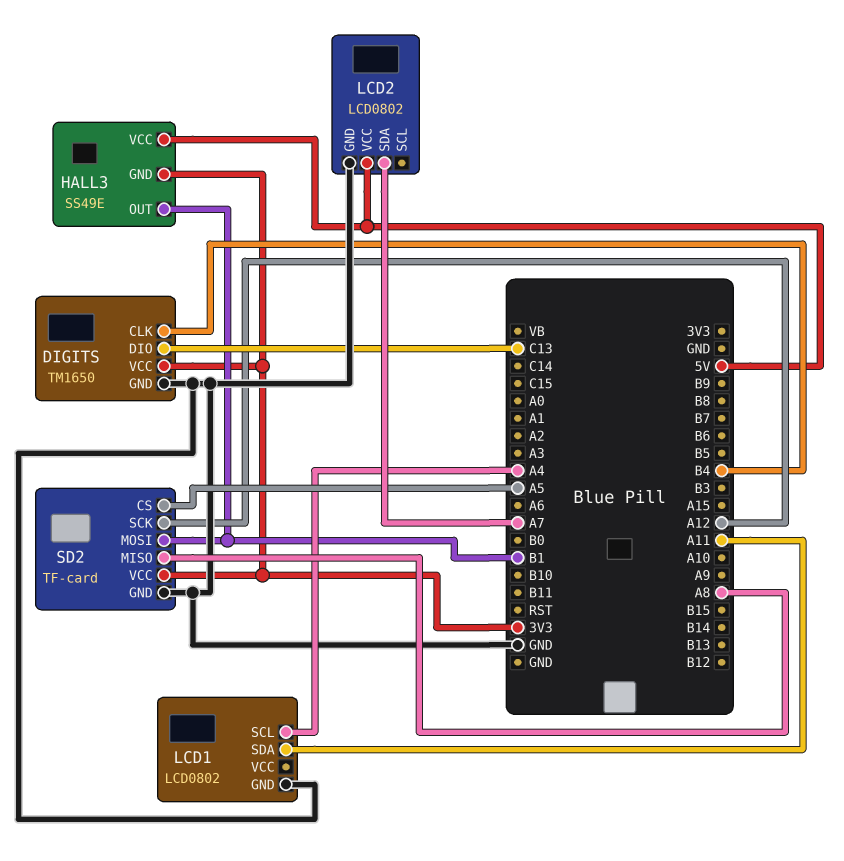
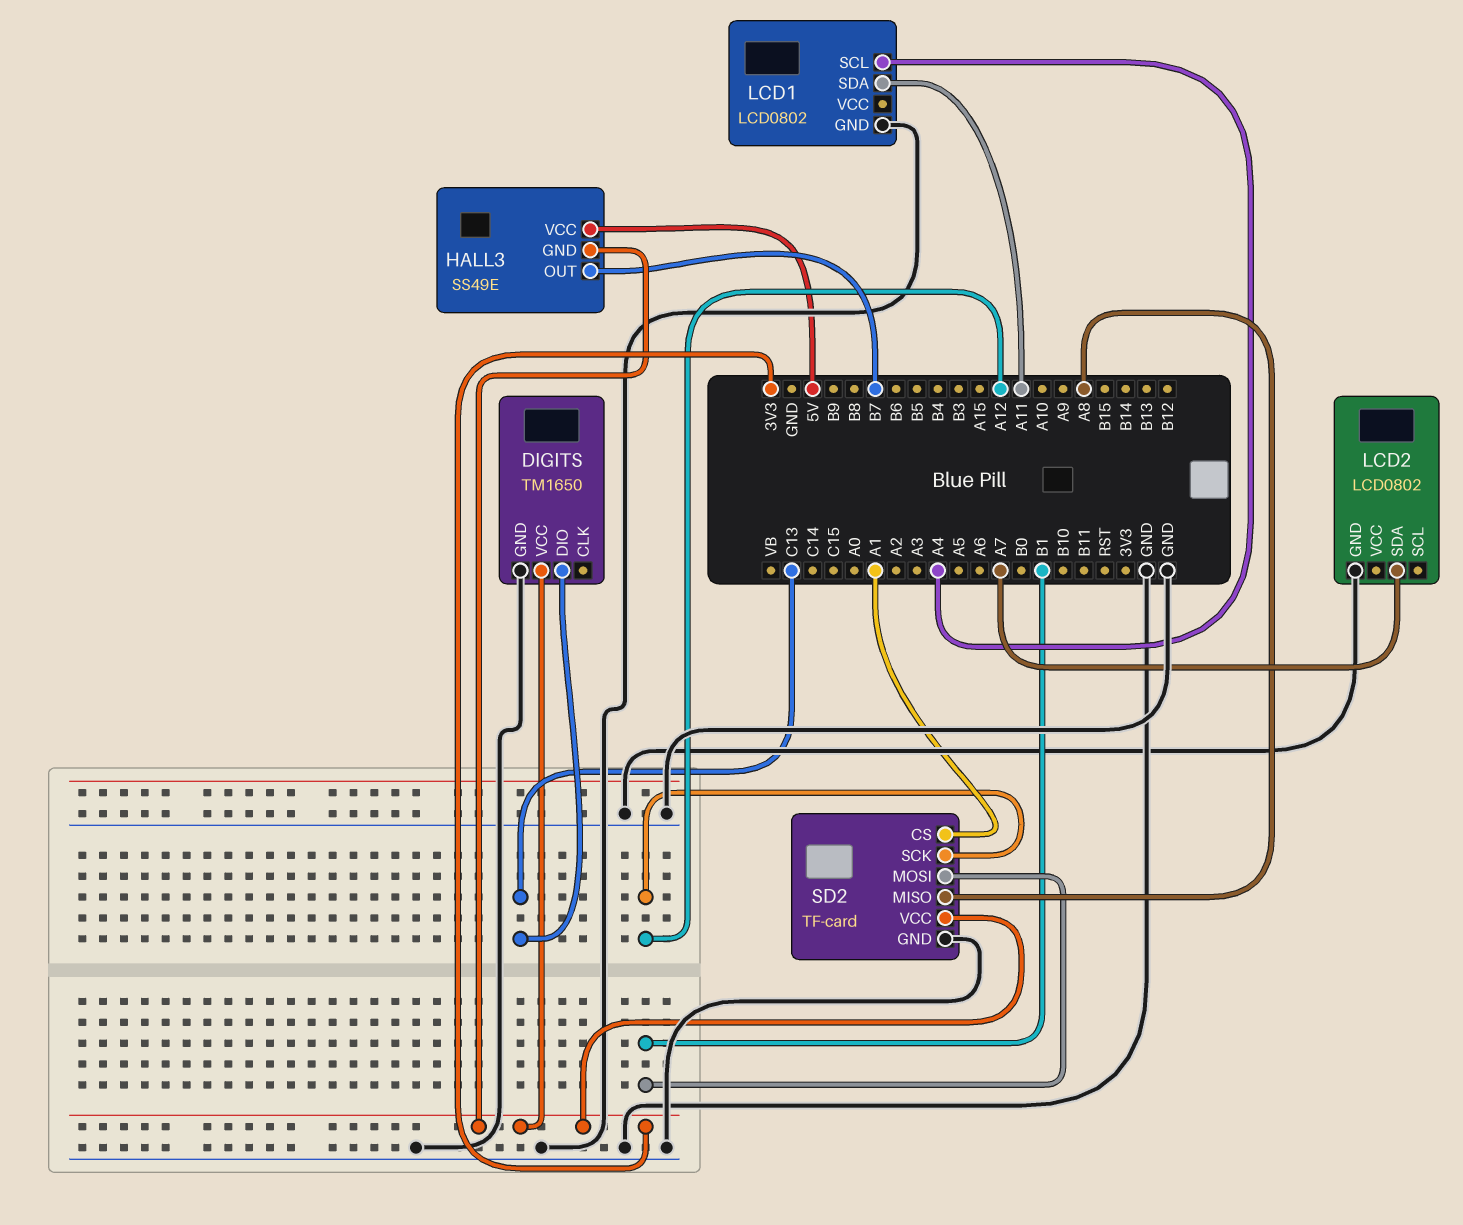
DIGITS pin CLK: B4 -> none
HALL3 pin OUT: B1 -> B7
LCD2 pin VCC: 5V -> none
SD2 pin CS: A5 -> A1

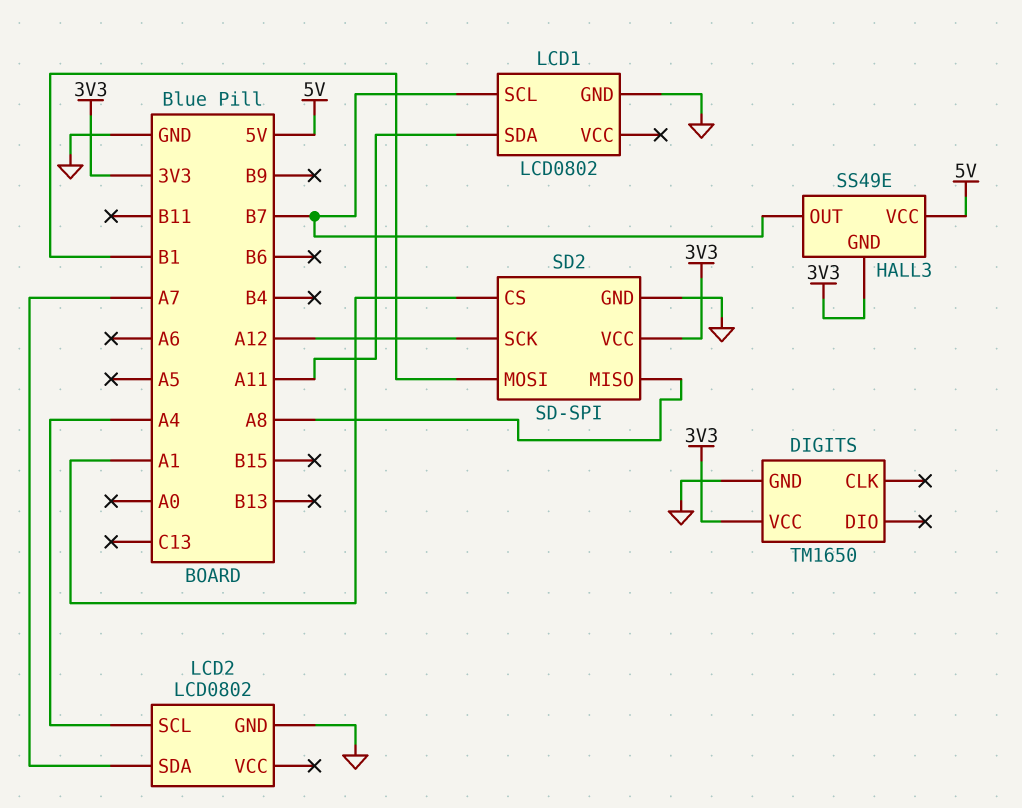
DIGITS pin DIO: C13 -> none
LCD1 pin SCL: A4 -> B7
LCD2 pin SCL: none -> A4
SD2: TF-card -> SD-SPI

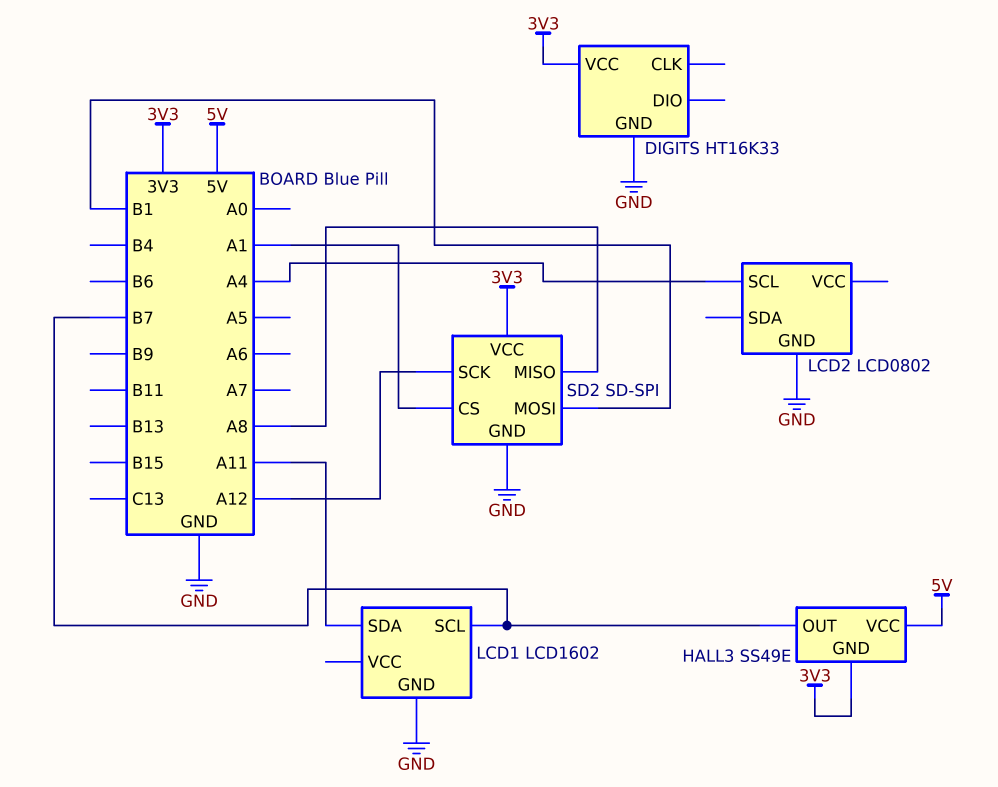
DIGITS: TM1650 -> HT16K33
LCD1: LCD0802 -> LCD1602
LCD2 pin SDA: A7 -> none

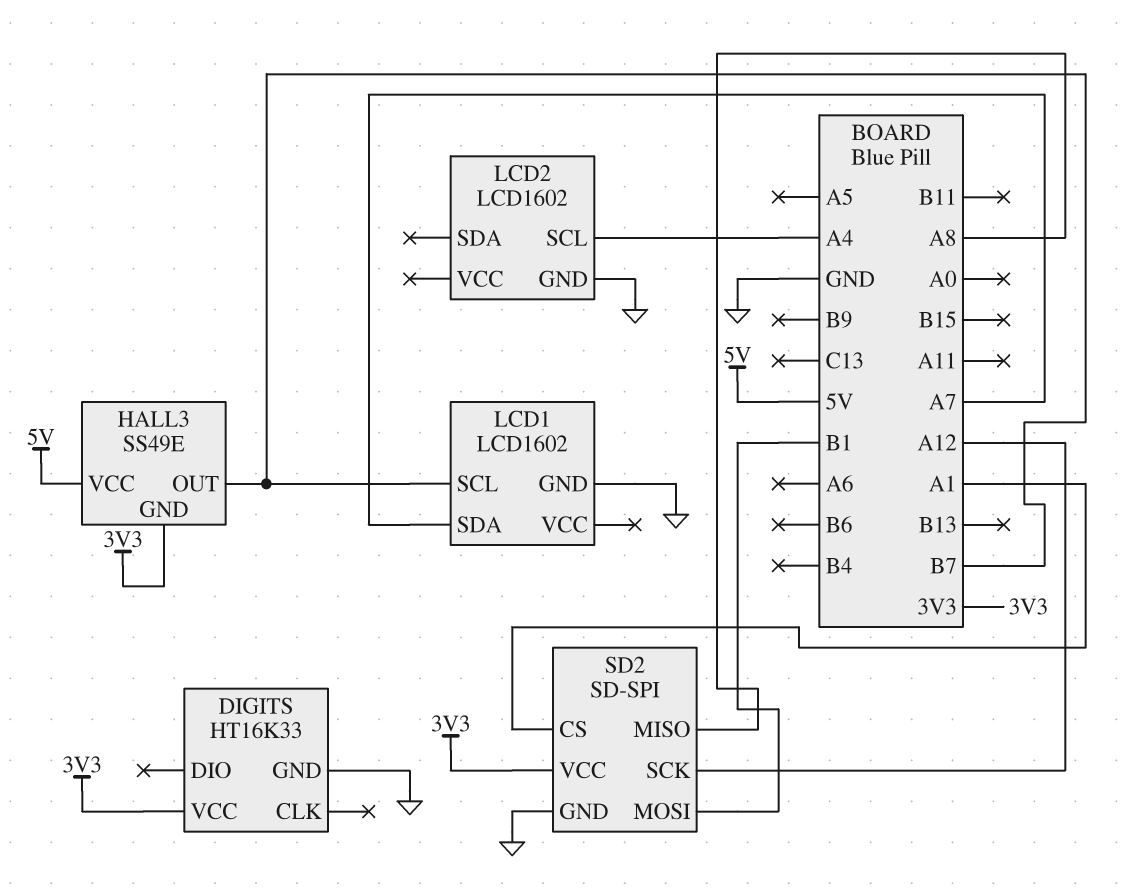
LCD1 pin SDA: A11 -> A7
LCD2: LCD0802 -> LCD1602

